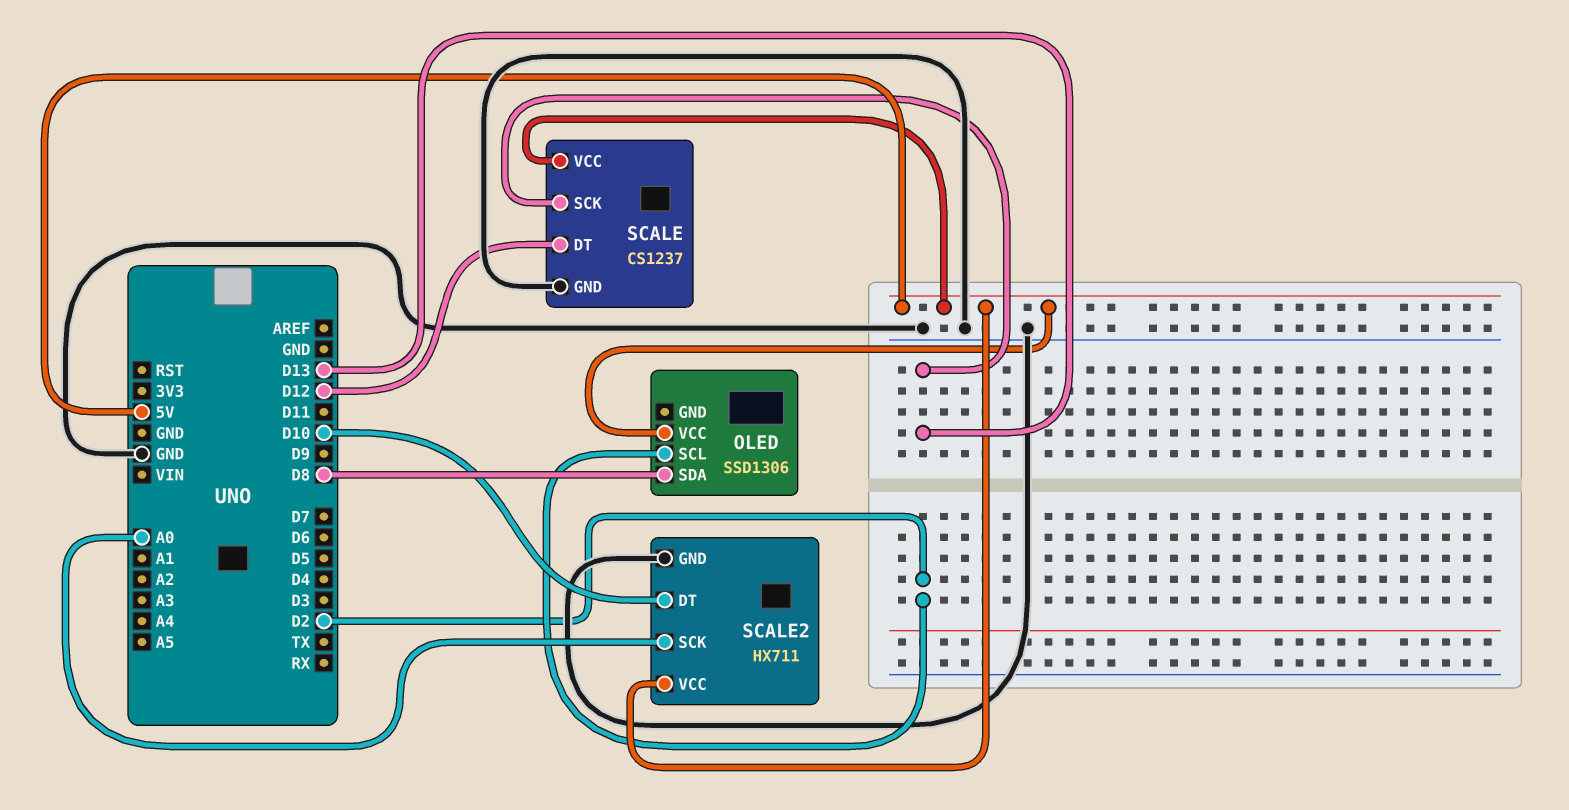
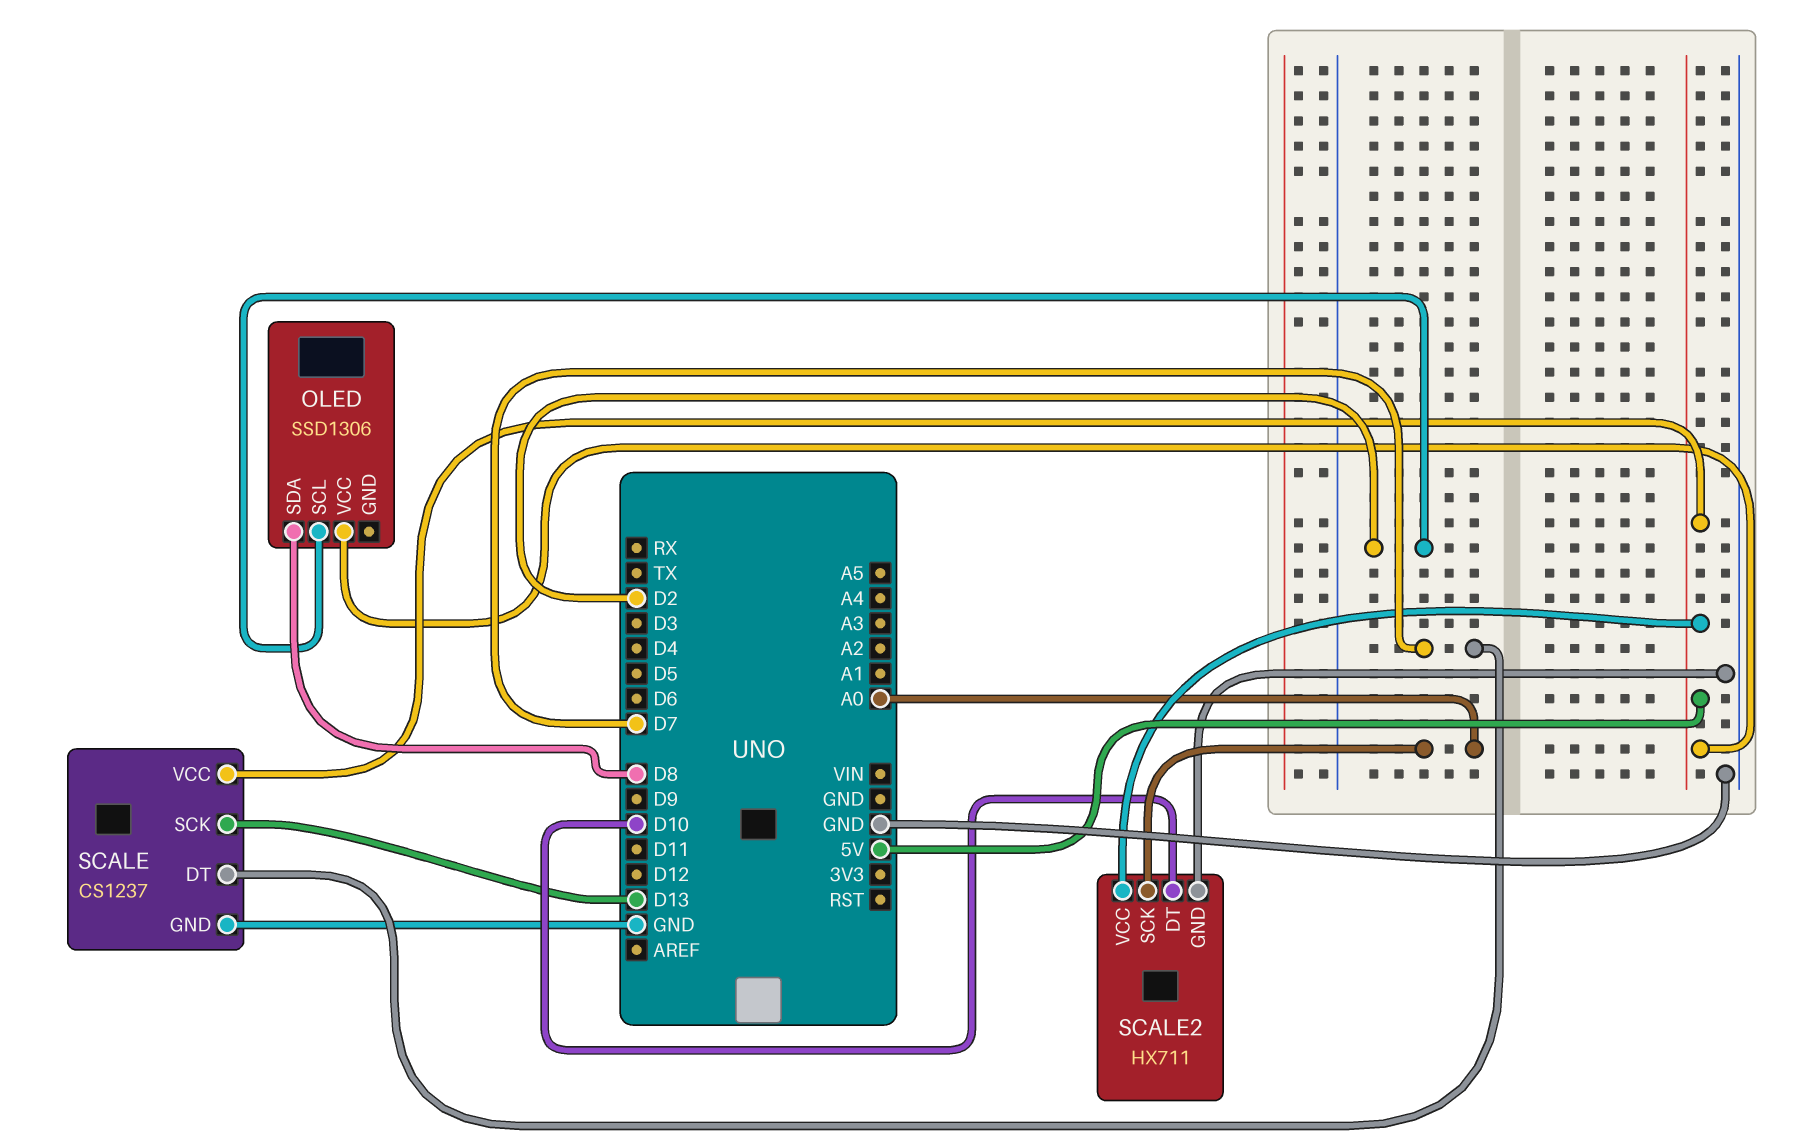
SCALE pin DT: D12 -> D7

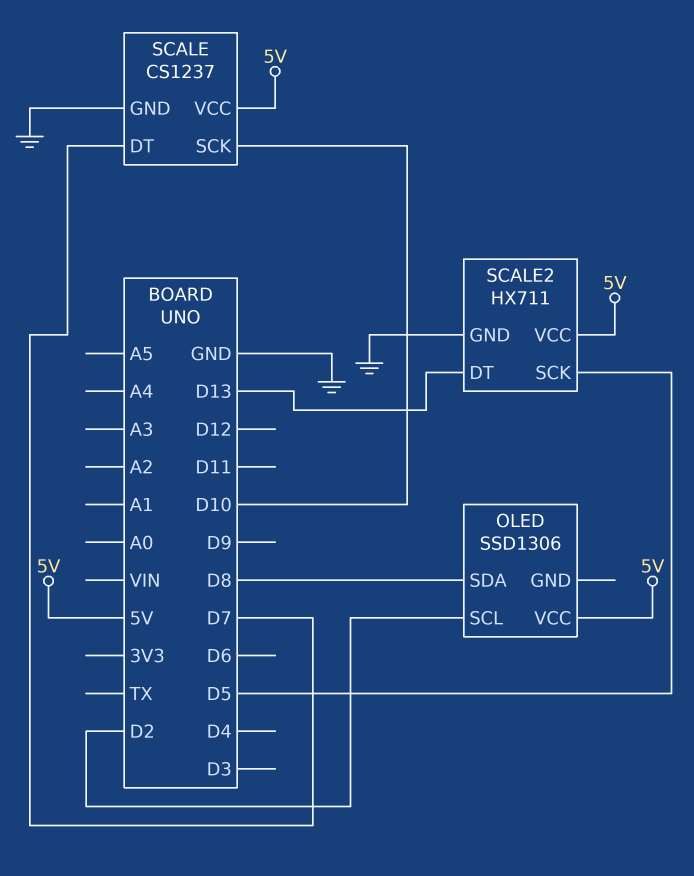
SCALE pin SCK: D13 -> D10
SCALE2 pin DT: D10 -> D13
SCALE2 pin SCK: A0 -> D5

